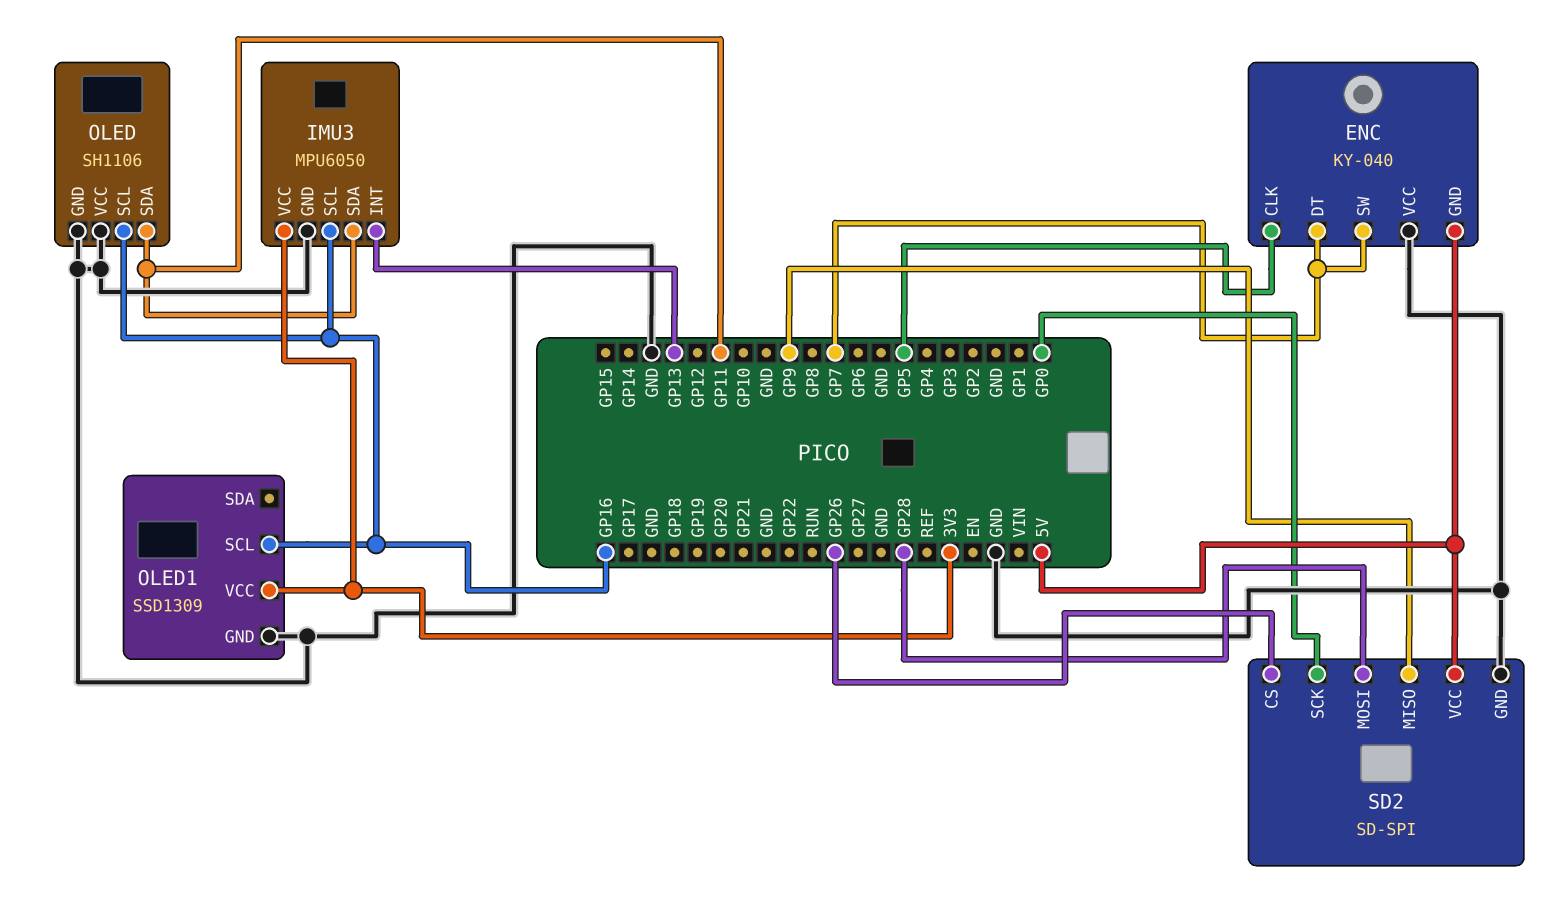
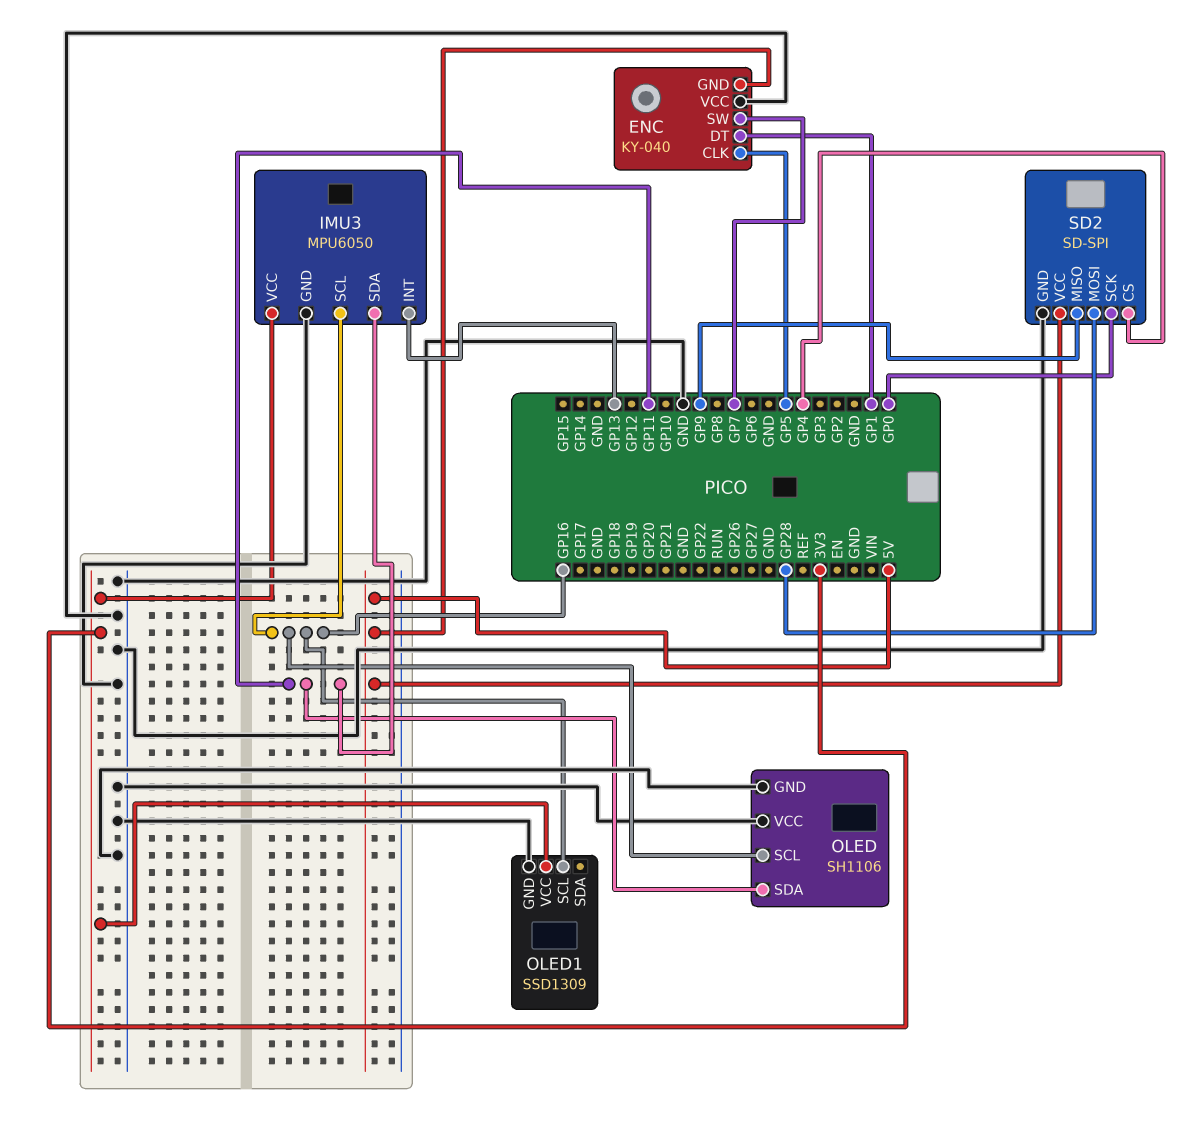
ENC pin DT: GP7 -> GP1
SD2 pin CS: GP26 -> GP4

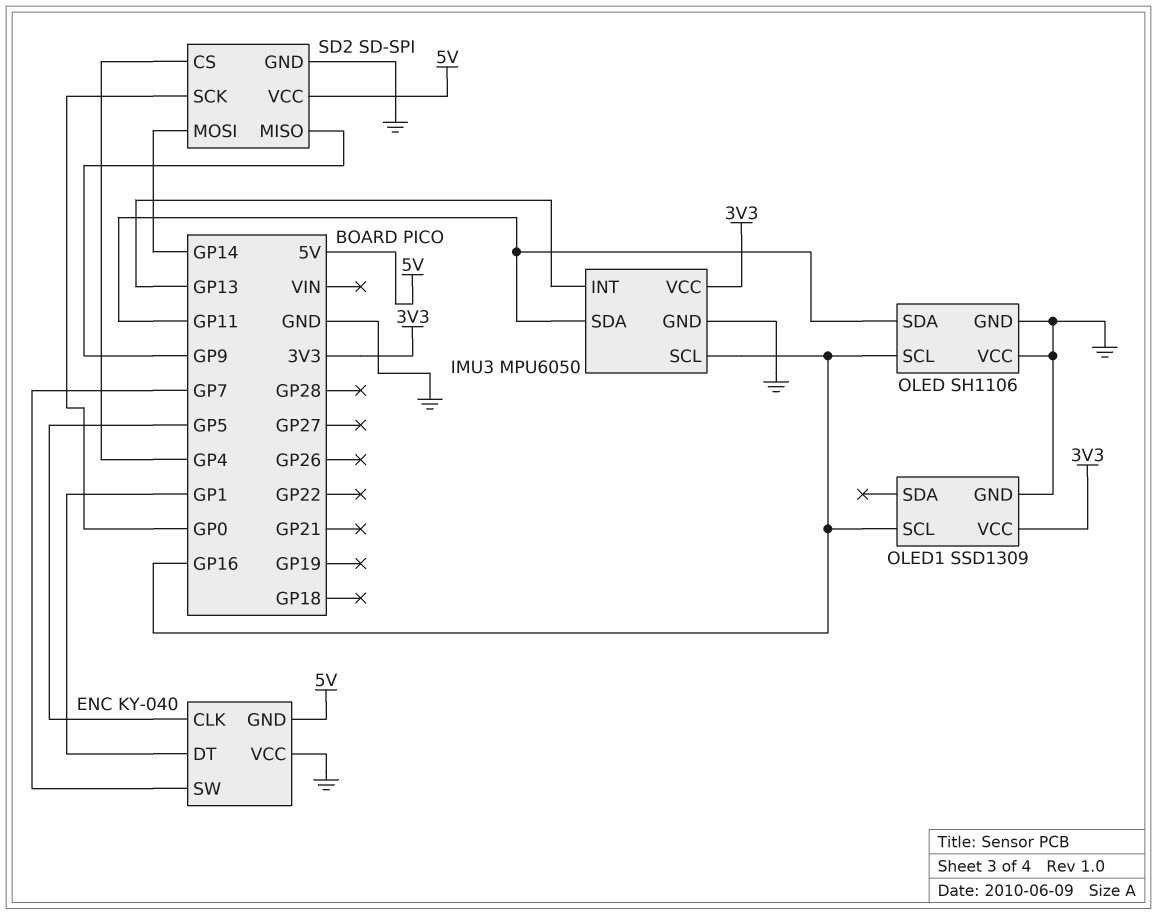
SD2 pin MOSI: GP28 -> GP14

